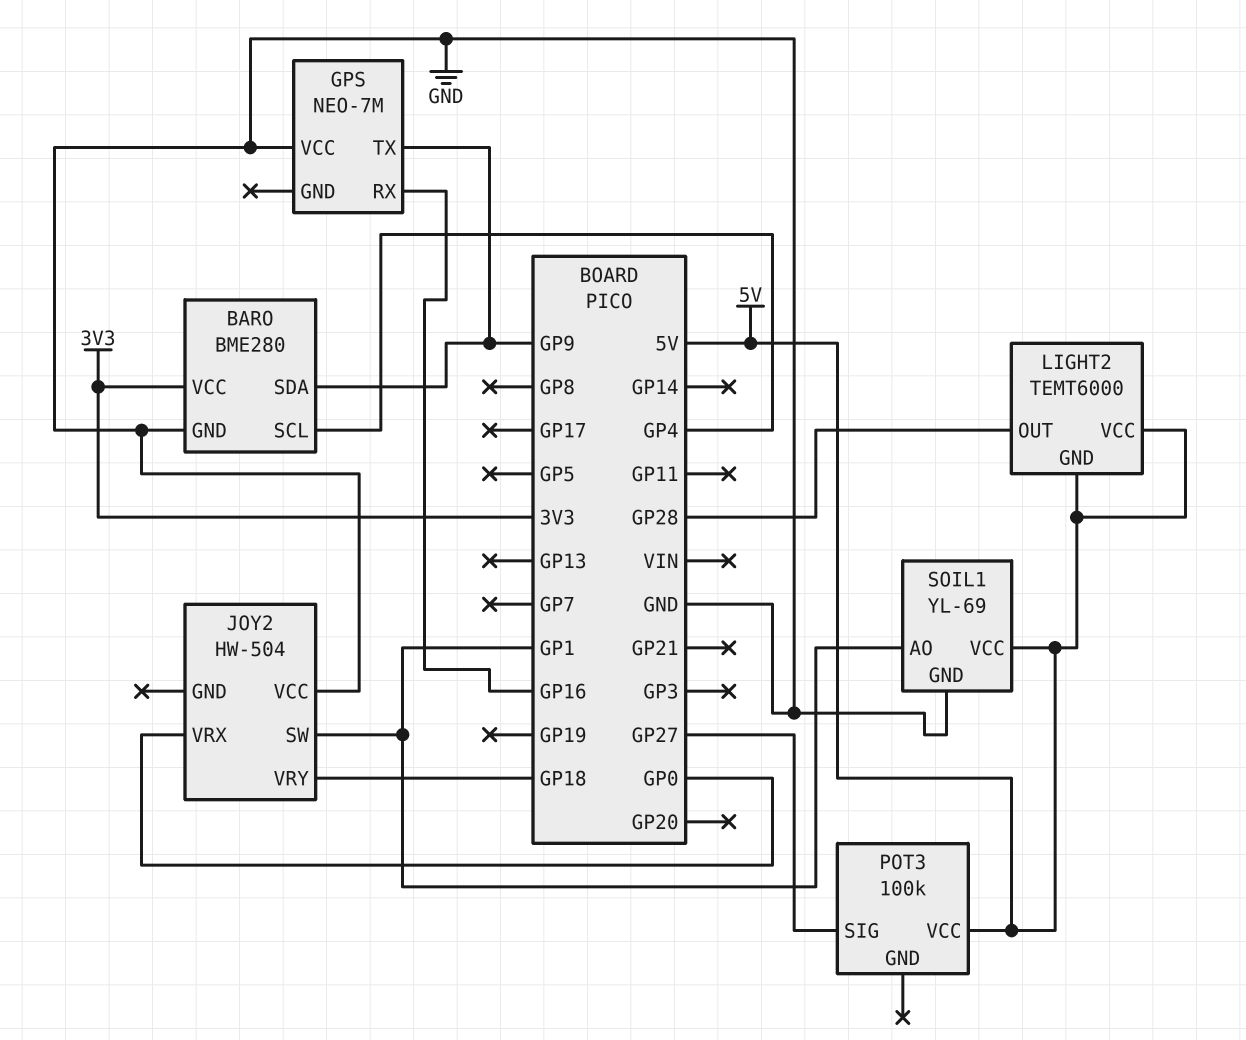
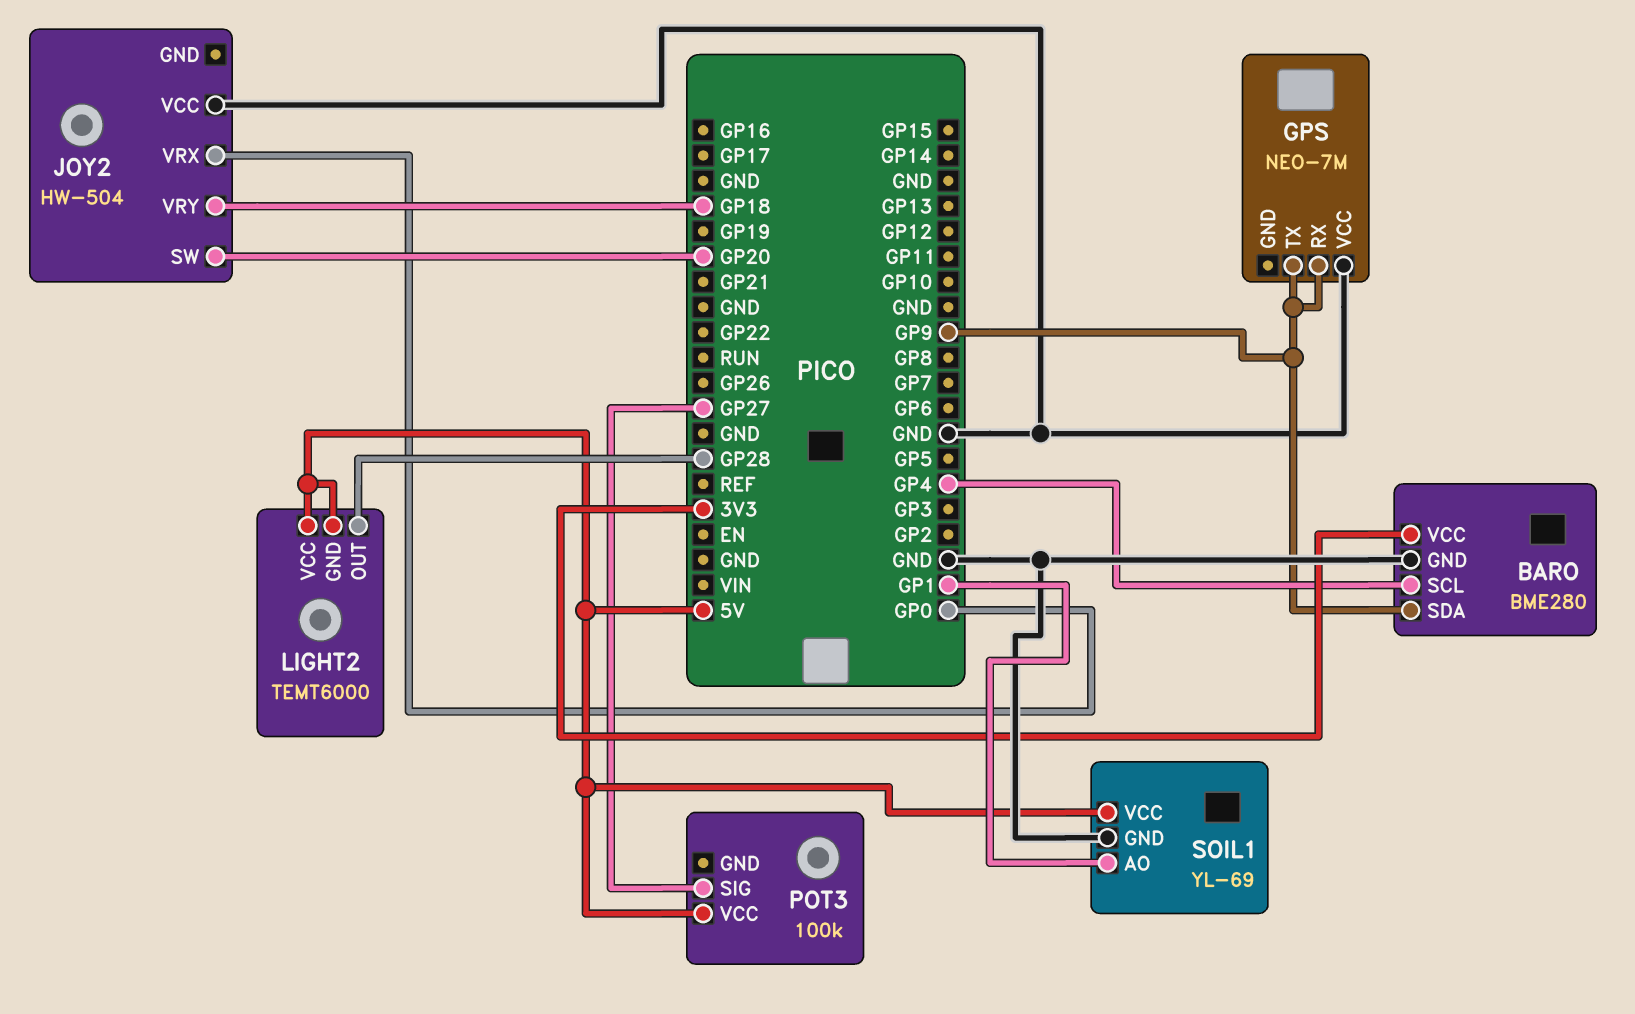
GPS pin RX: GP16 -> GP9
JOY2 pin SW: GP1 -> GP20

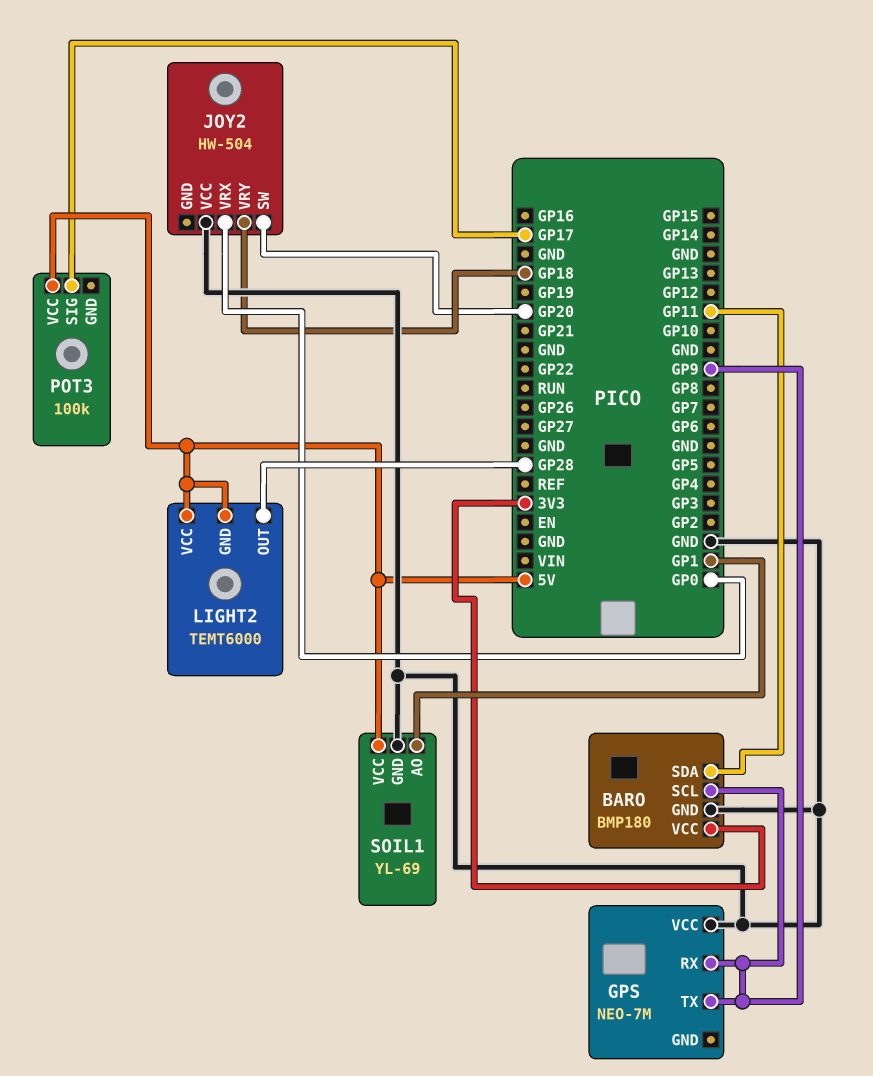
BARO: BME280 -> BMP180
BARO pin SCL: GP4 -> GP9
BARO pin SDA: GP9 -> GP11
POT3 pin SIG: GP27 -> GP17

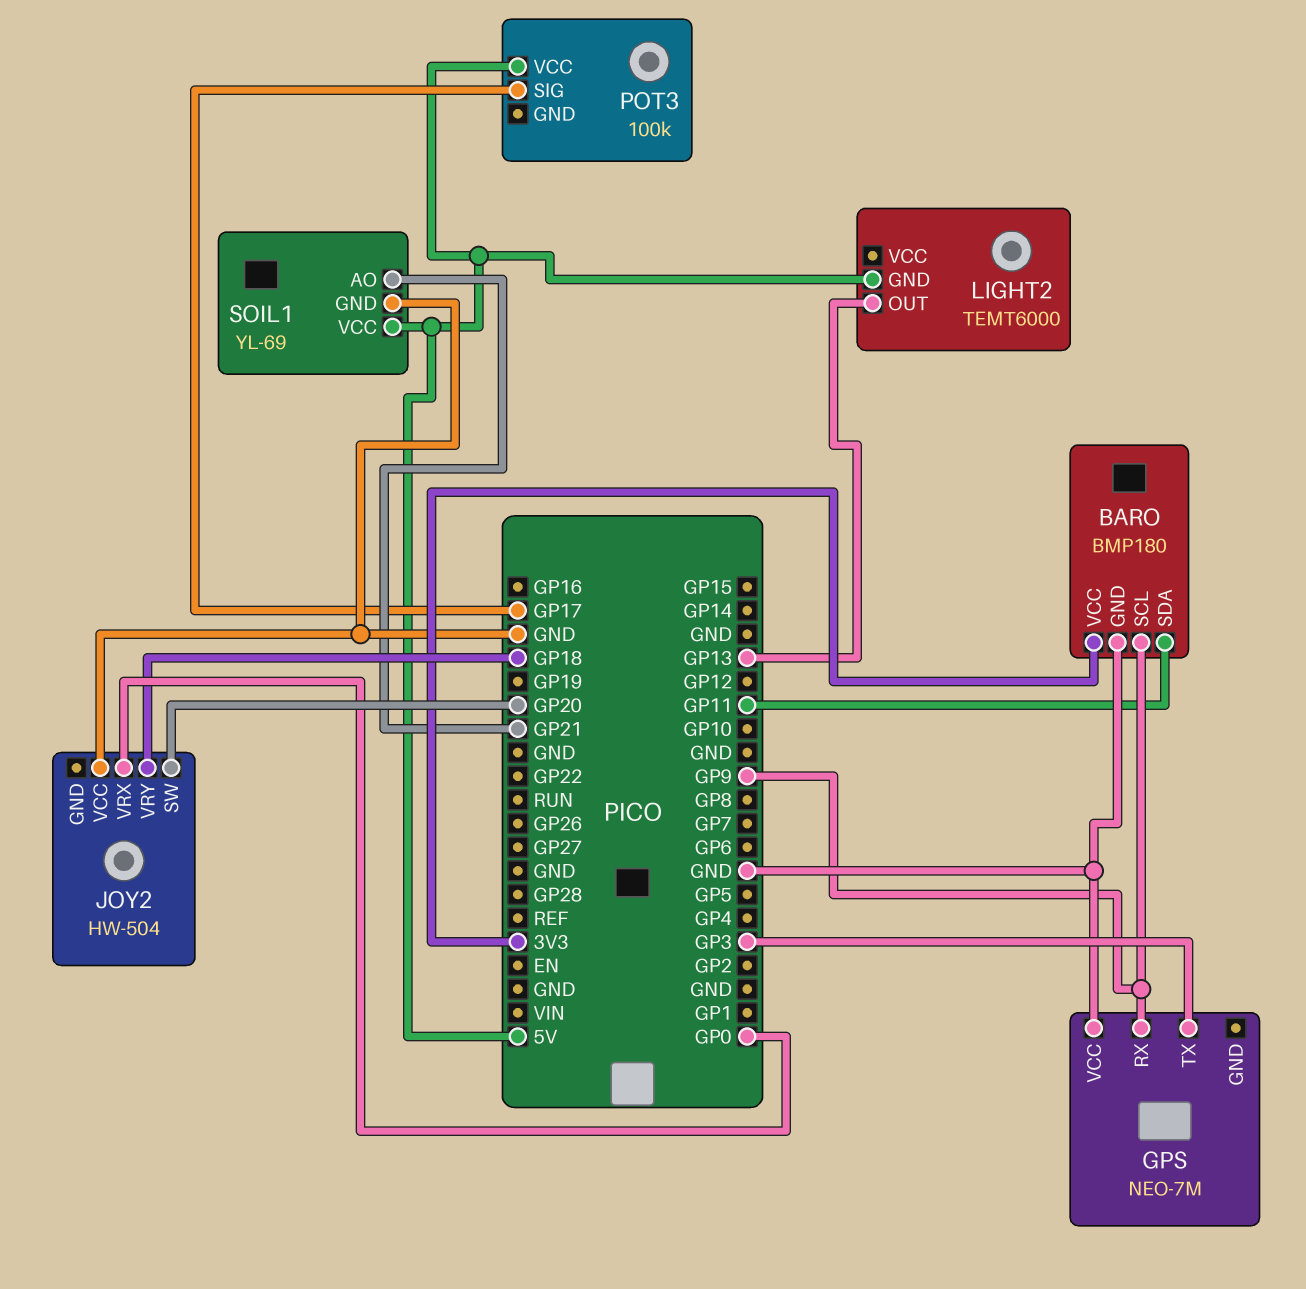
GPS pin TX: GP9 -> GP3
LIGHT2 pin OUT: GP28 -> GP13
LIGHT2 pin VCC: 5V -> none
SOIL1 pin AO: GP1 -> GP21

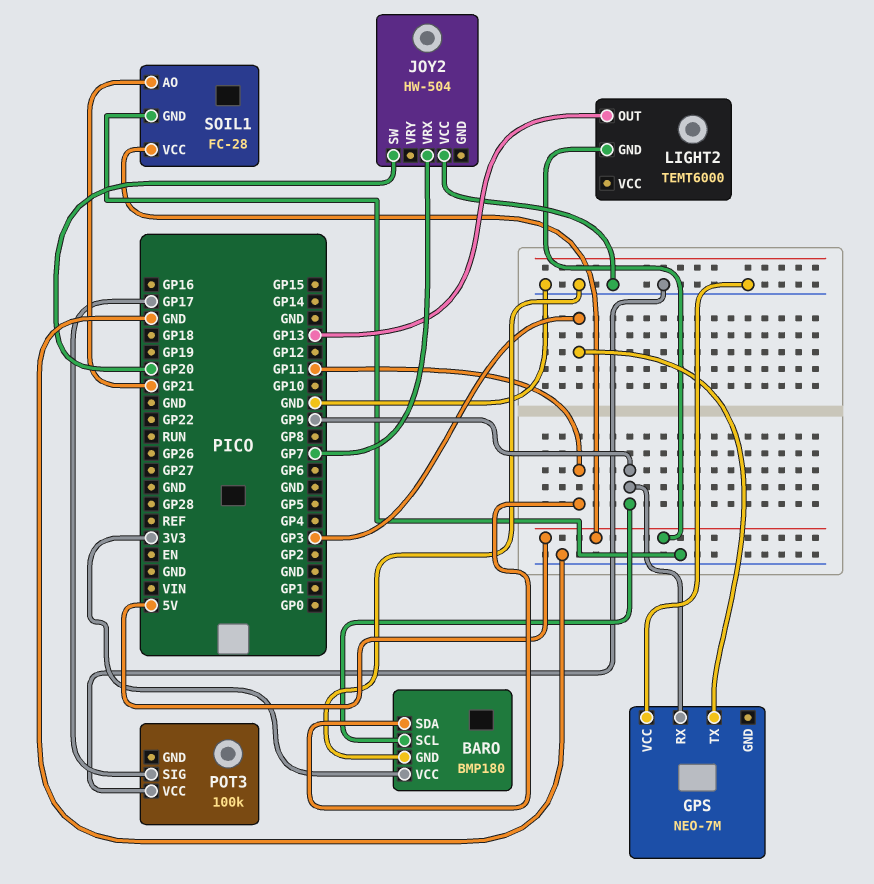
JOY2 pin VRX: GP0 -> GP7
JOY2 pin VRY: GP18 -> none
POT3 pin VCC: 5V -> GND
SOIL1: YL-69 -> FC-28

